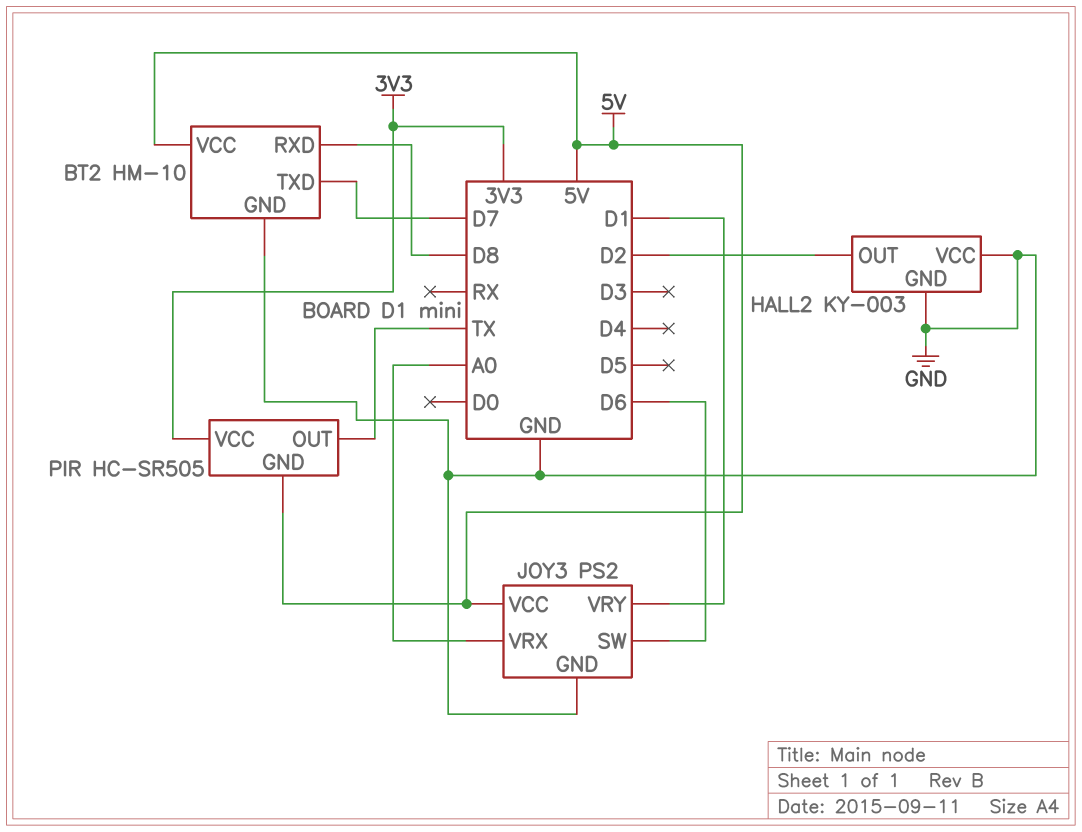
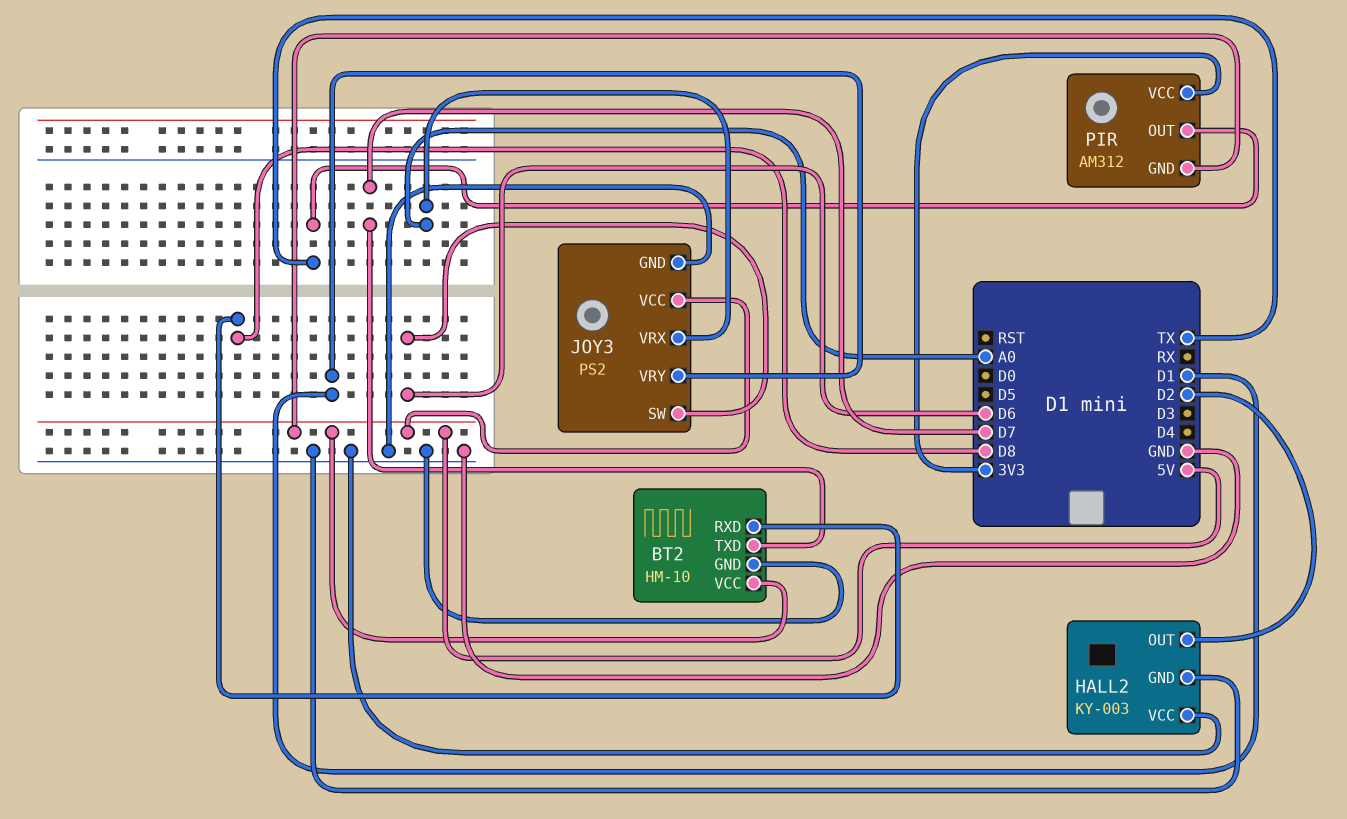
PIR: HC-SR505 -> AM312

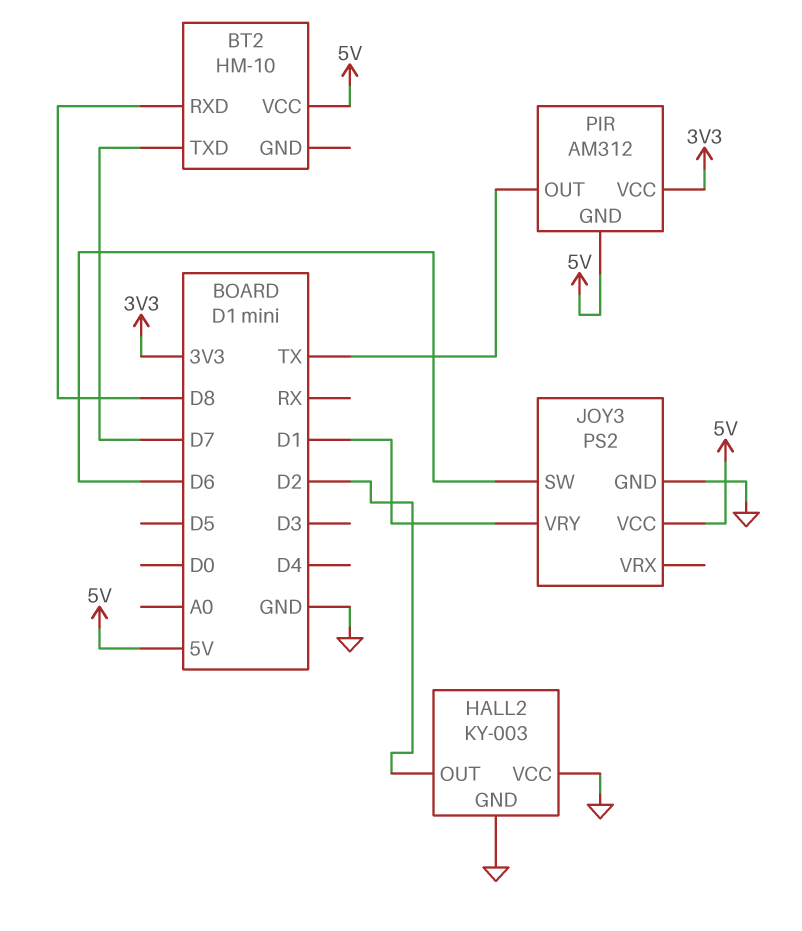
BT2 pin GND: GND -> none
JOY3 pin VRX: A0 -> none

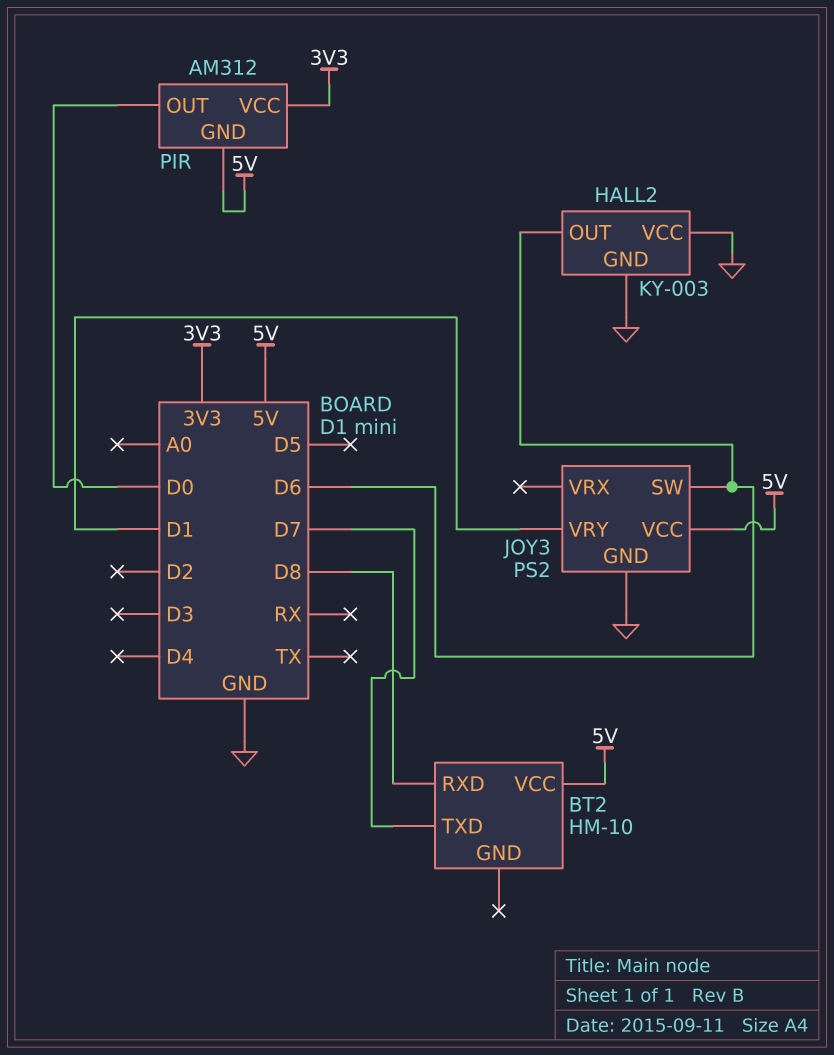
HALL2 pin OUT: D2 -> D6
PIR pin OUT: TX -> D0

